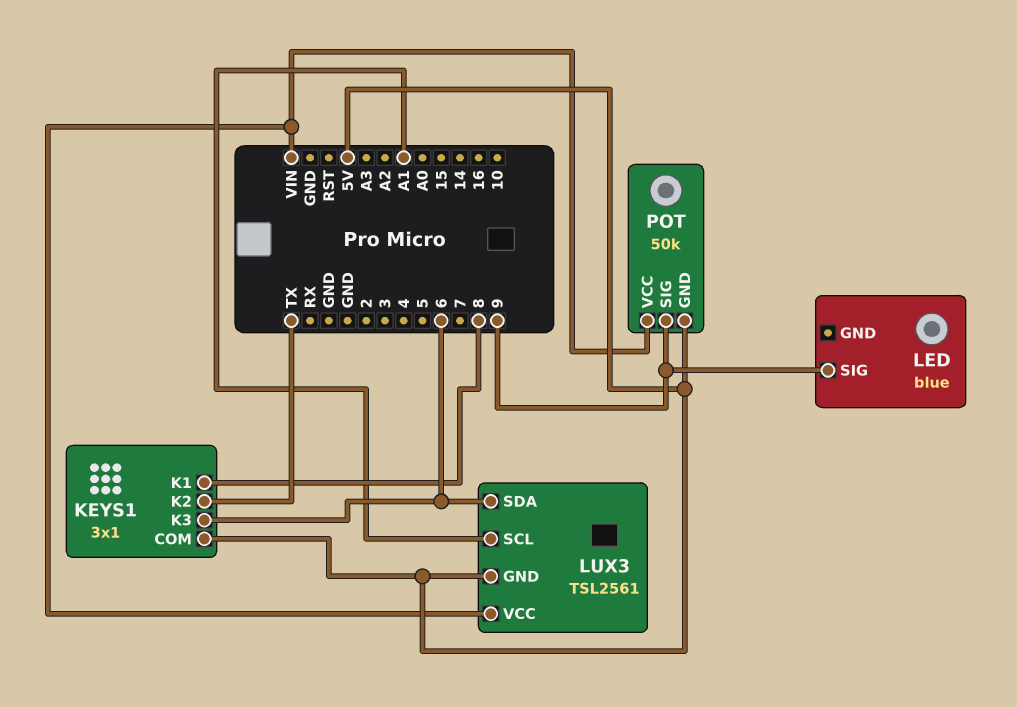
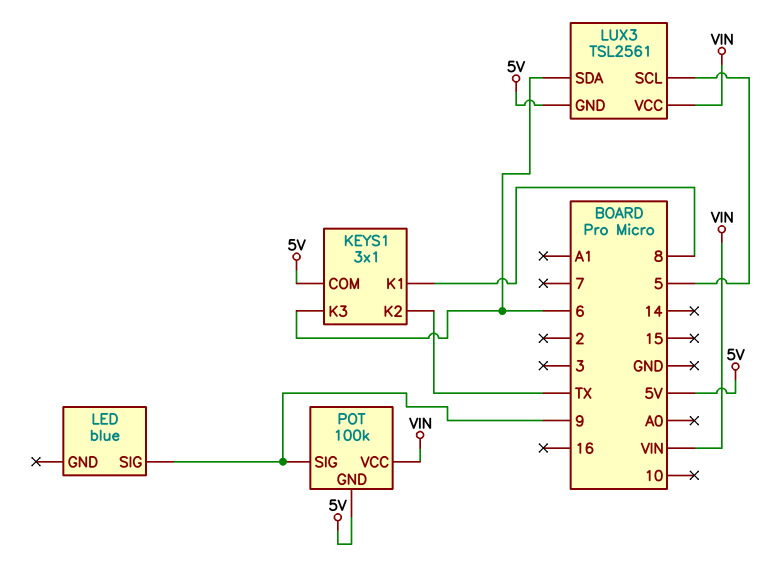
LUX3 pin SCL: A1 -> 5
POT: 50k -> 100k

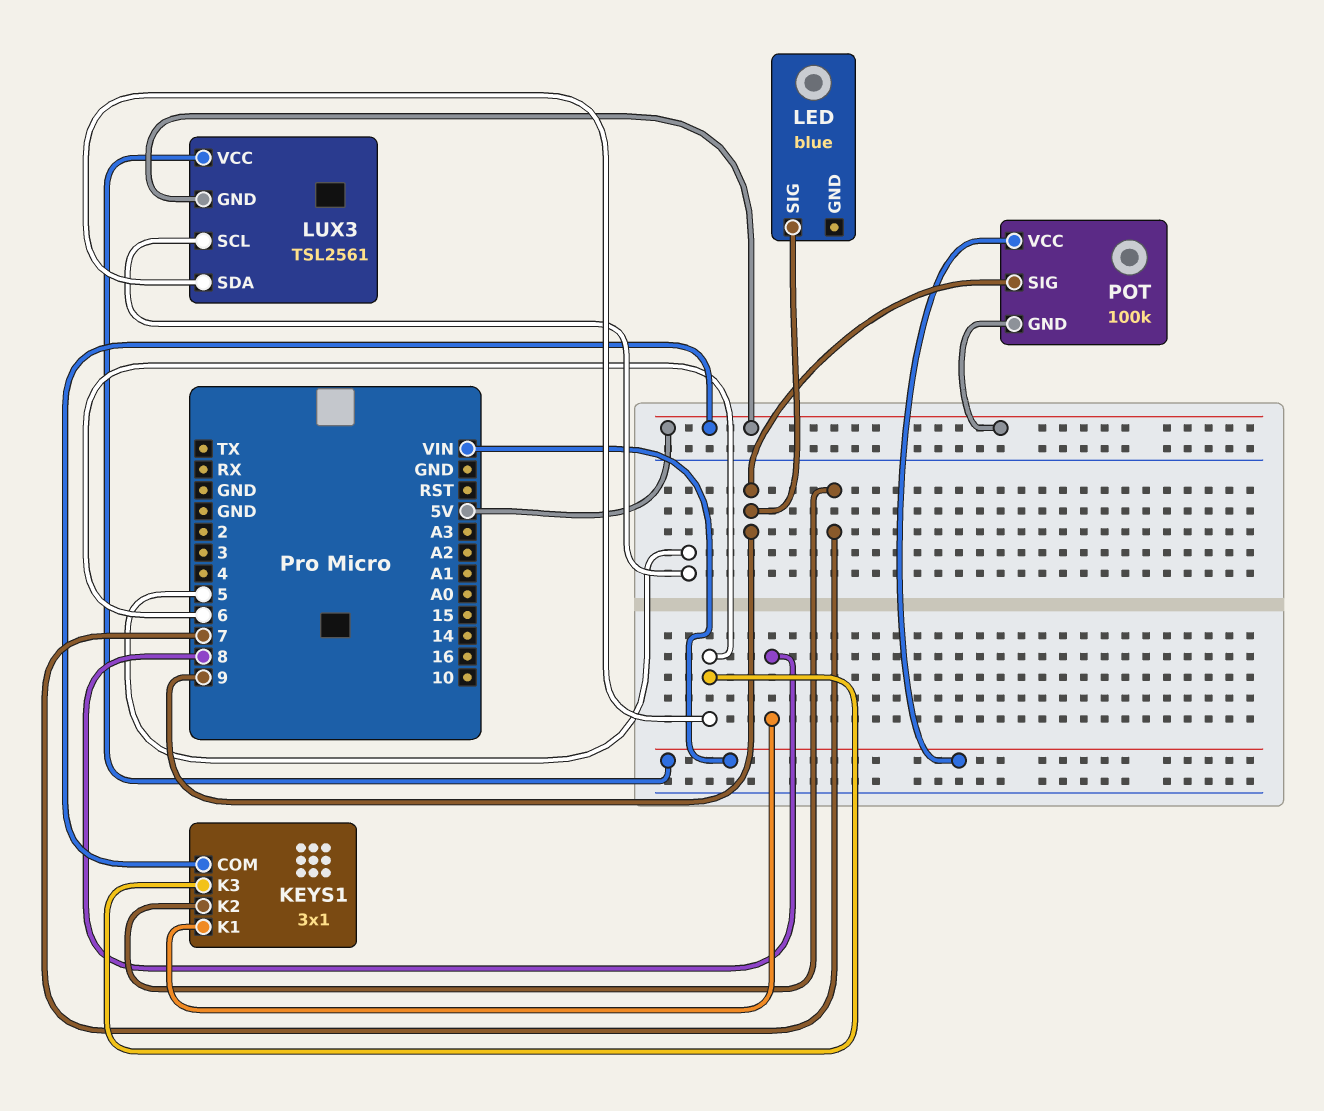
KEYS1 pin K2: TX -> 7

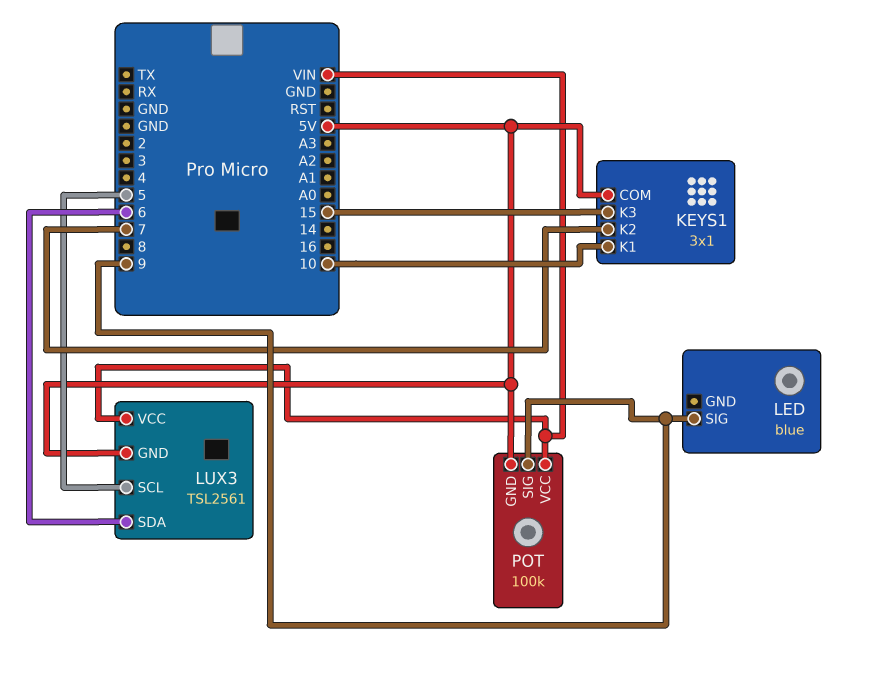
KEYS1 pin K1: 8 -> 10
KEYS1 pin K3: 6 -> 15

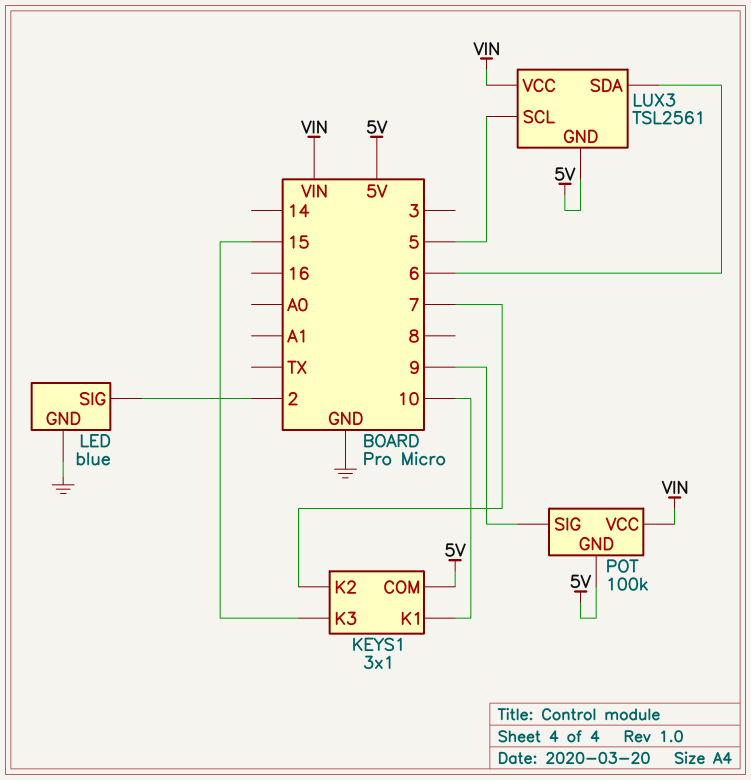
LED pin GND: none -> GND
LED pin SIG: 9 -> 2

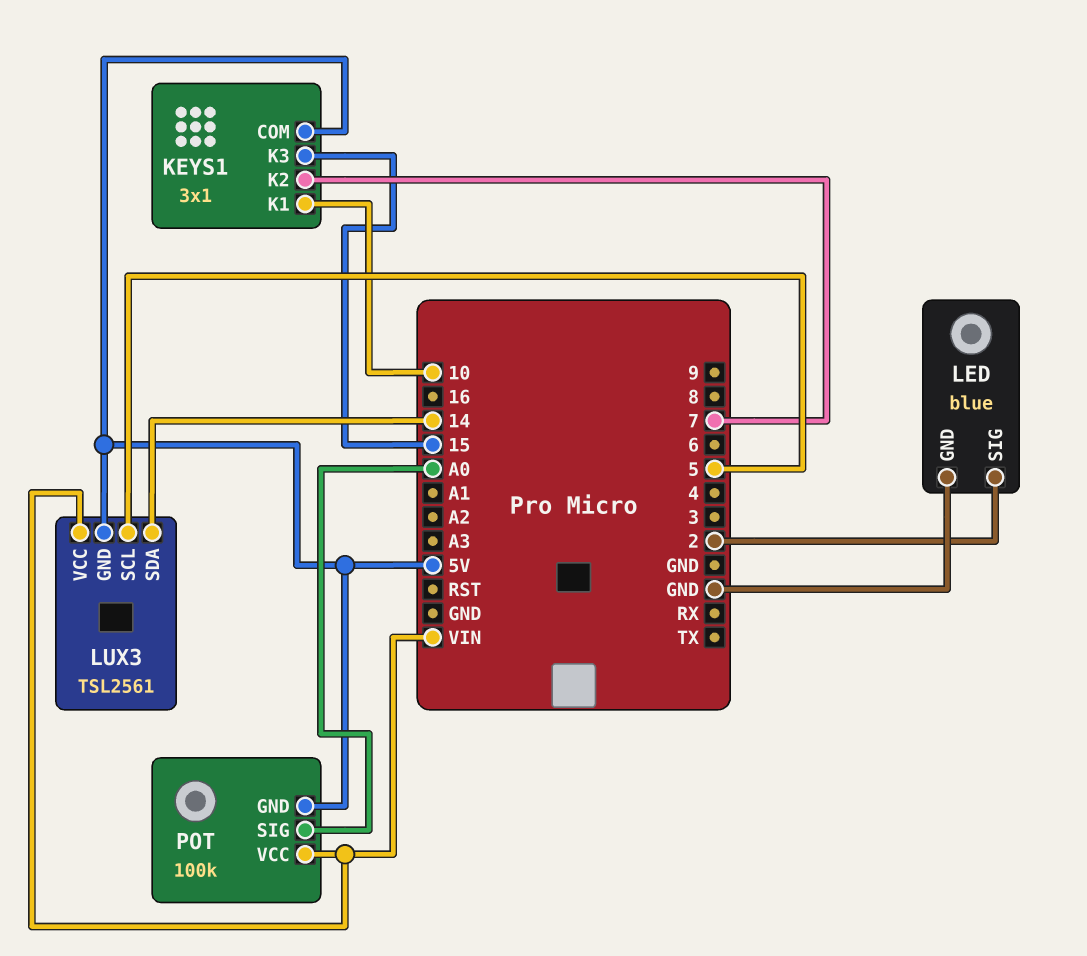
LUX3 pin SDA: 6 -> 14
POT pin SIG: 9 -> A0

